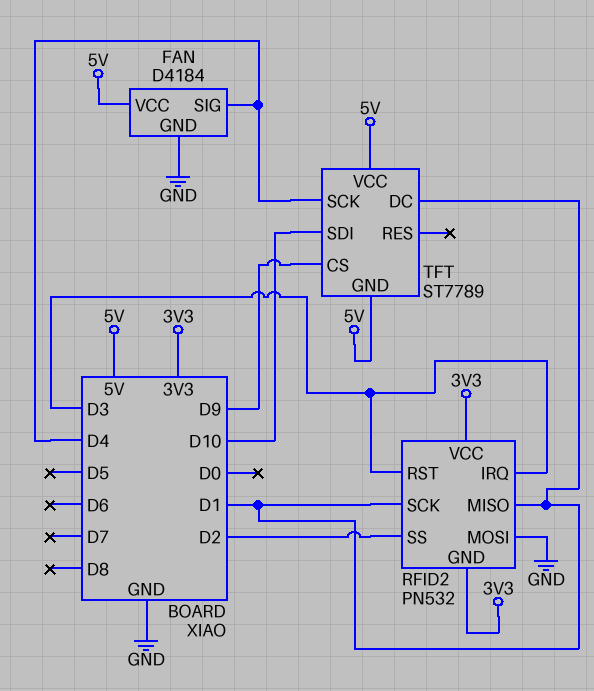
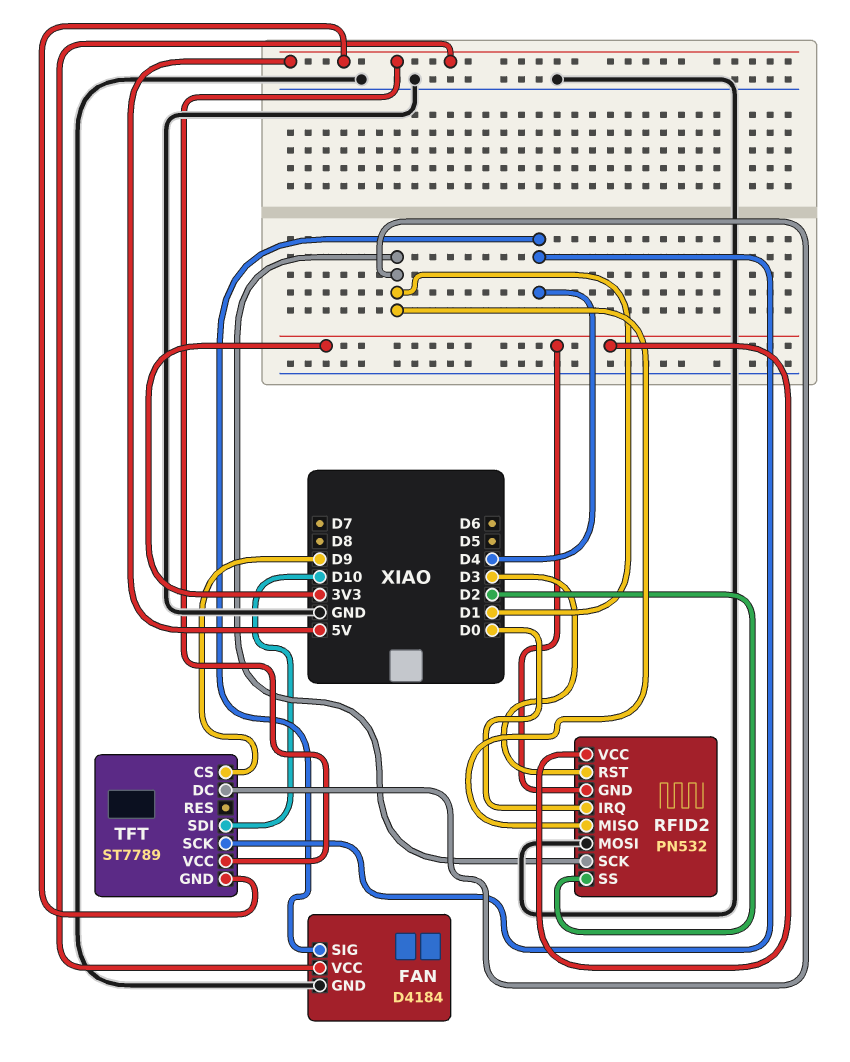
RFID2 pin IRQ: D3 -> D0

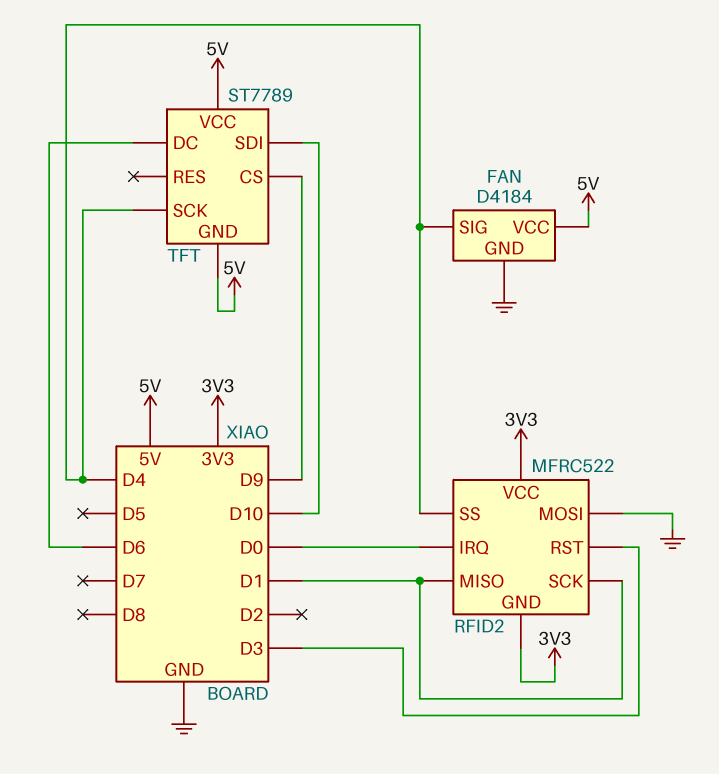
RFID2: PN532 -> MFRC522
RFID2 pin SS: D2 -> D4
TFT pin DC: D1 -> D6

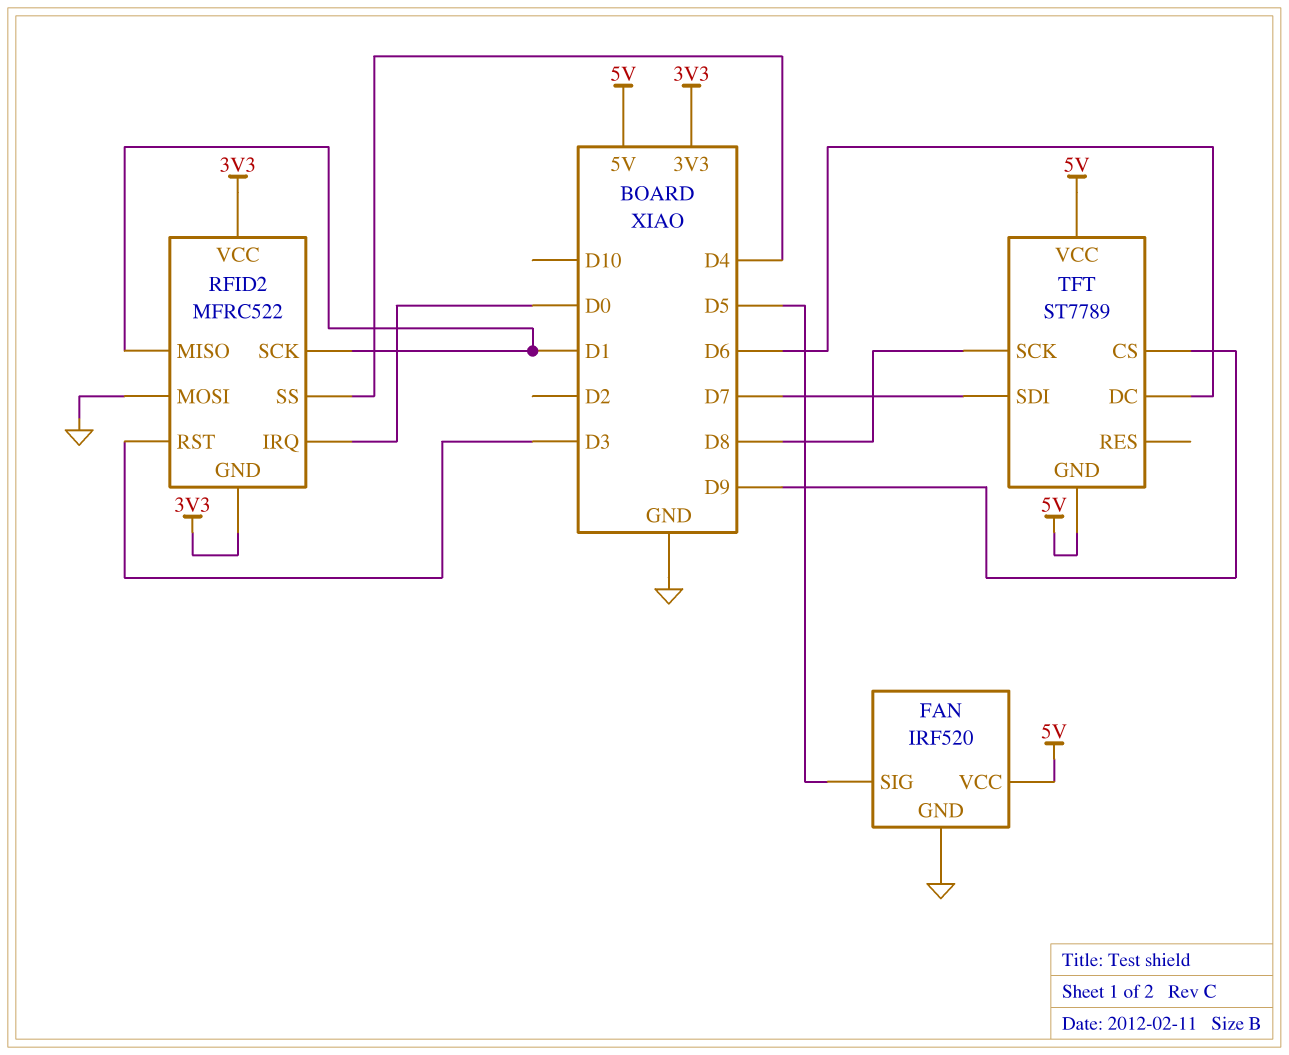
FAN: D4184 -> IRF520
FAN pin SIG: D4 -> D5
TFT pin SCK: D4 -> D8
TFT pin SDI: D10 -> D7

